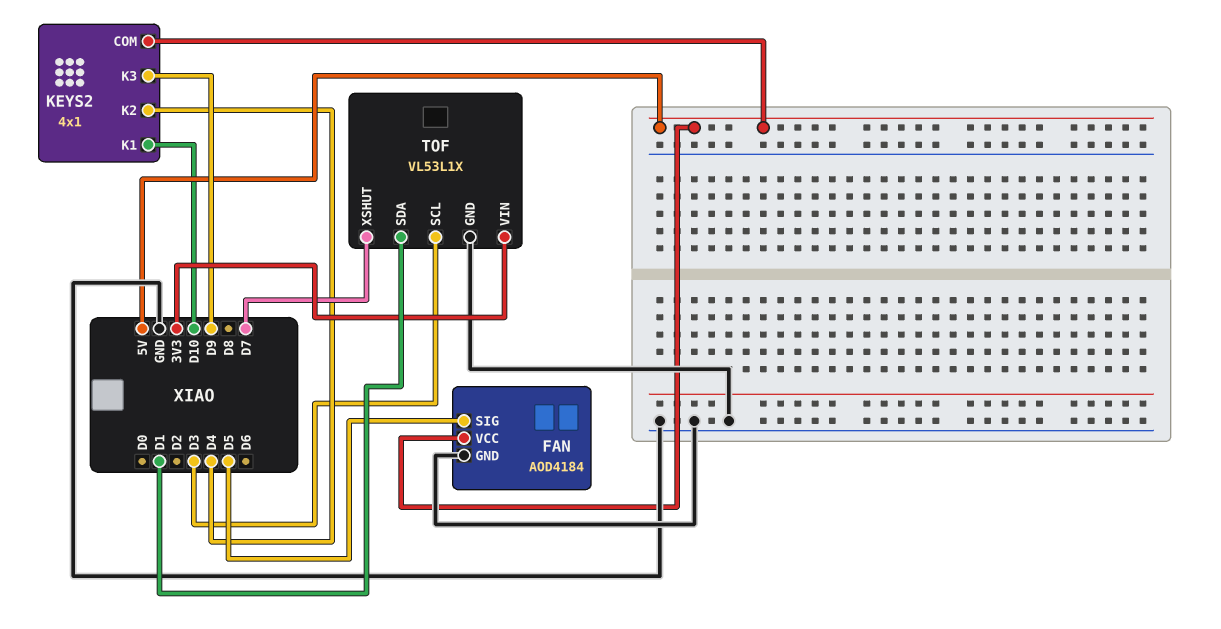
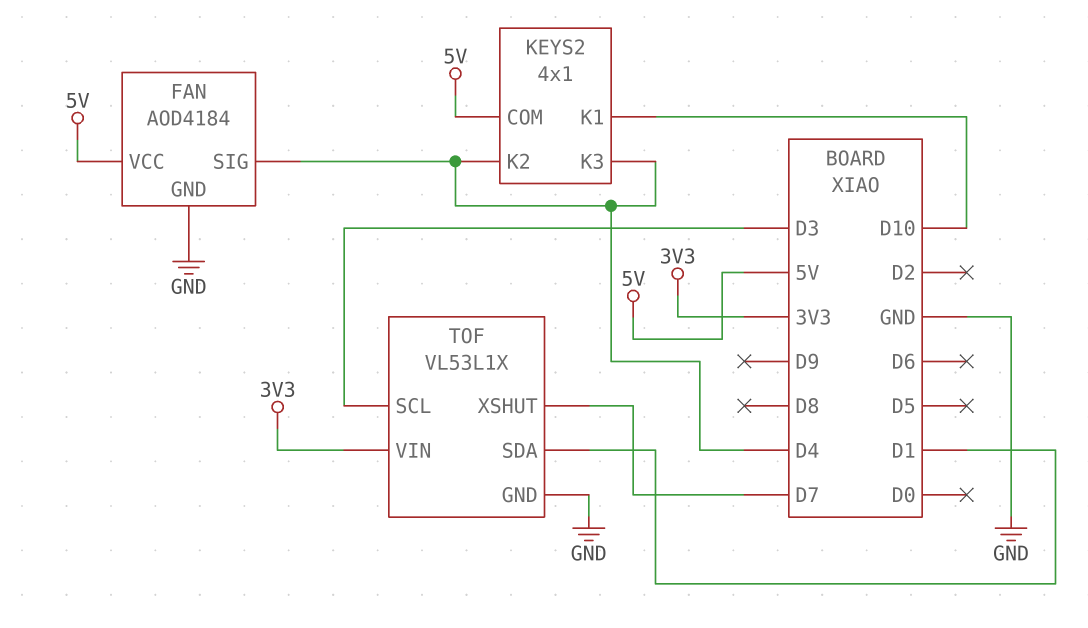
FAN pin SIG: D5 -> D4
KEYS2 pin K3: D9 -> D4

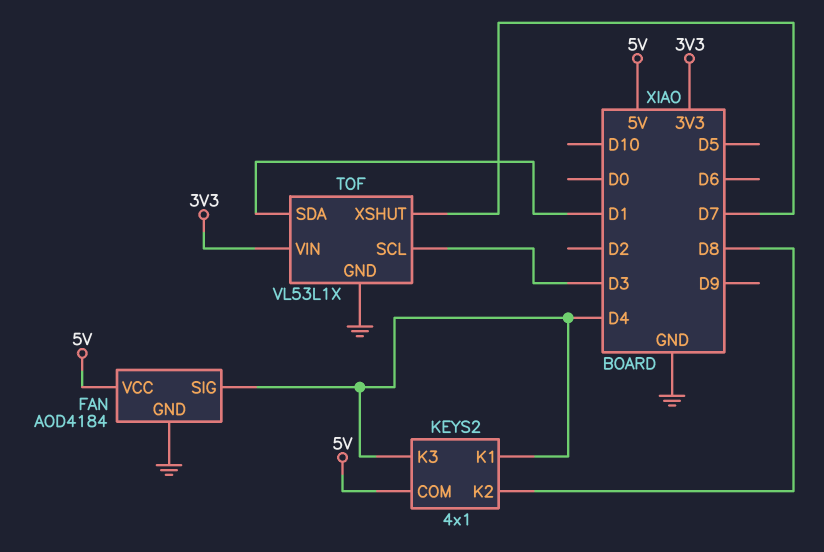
KEYS2 pin K1: D10 -> D4
KEYS2 pin K2: D4 -> D8

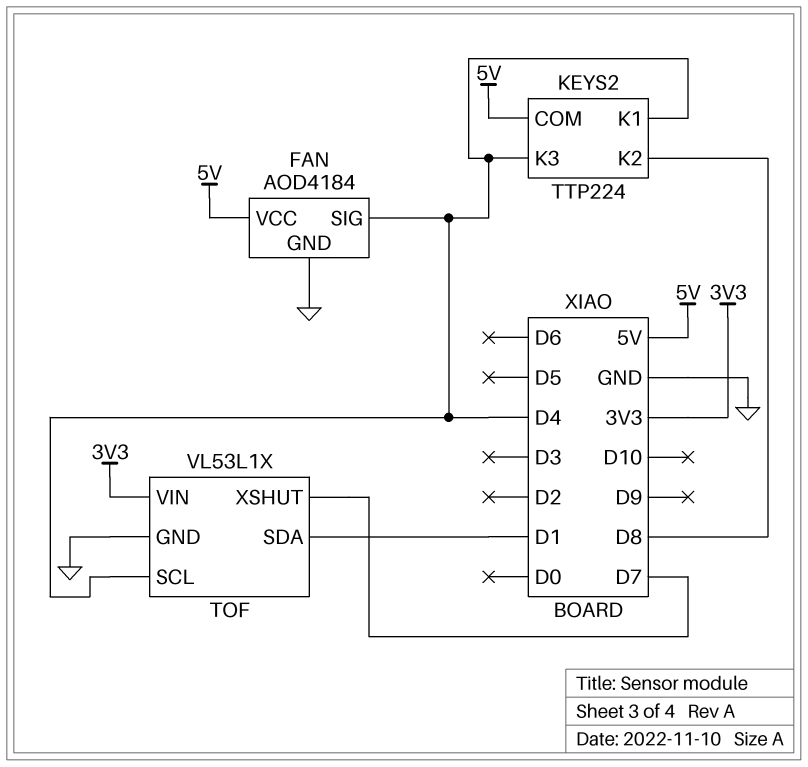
KEYS2: 4x1 -> TTP224
TOF pin SCL: D3 -> D4

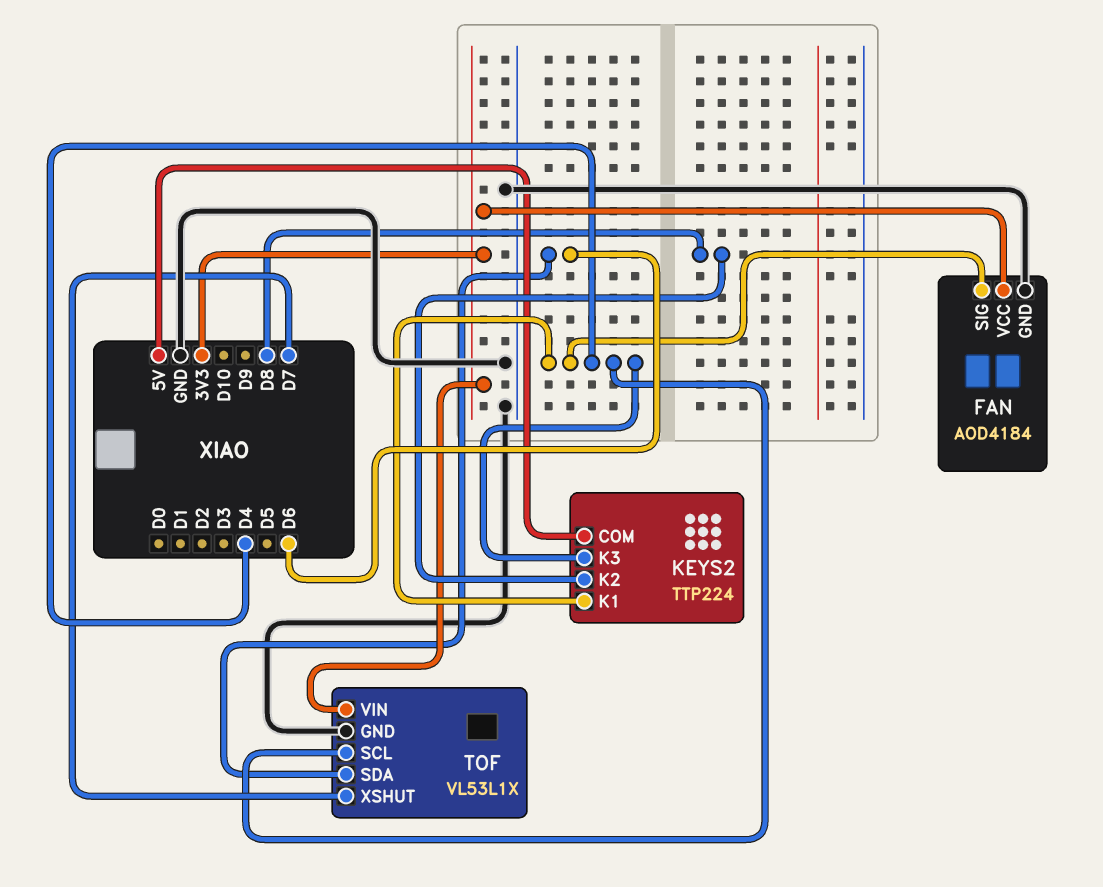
FAN pin VCC: 5V -> 3V3
TOF pin SDA: D1 -> D6

